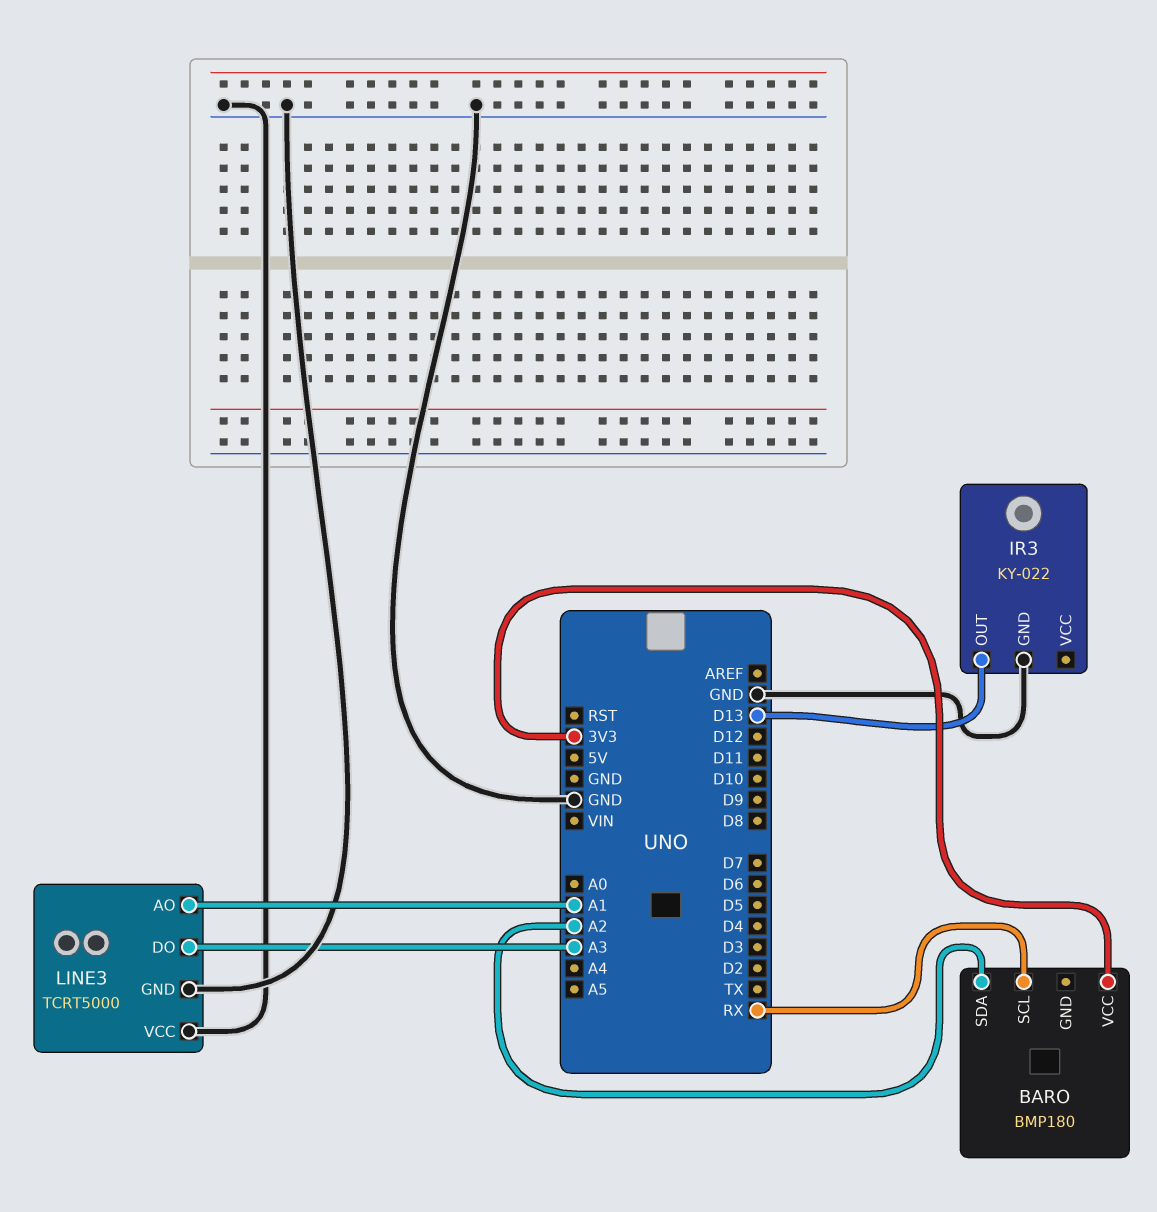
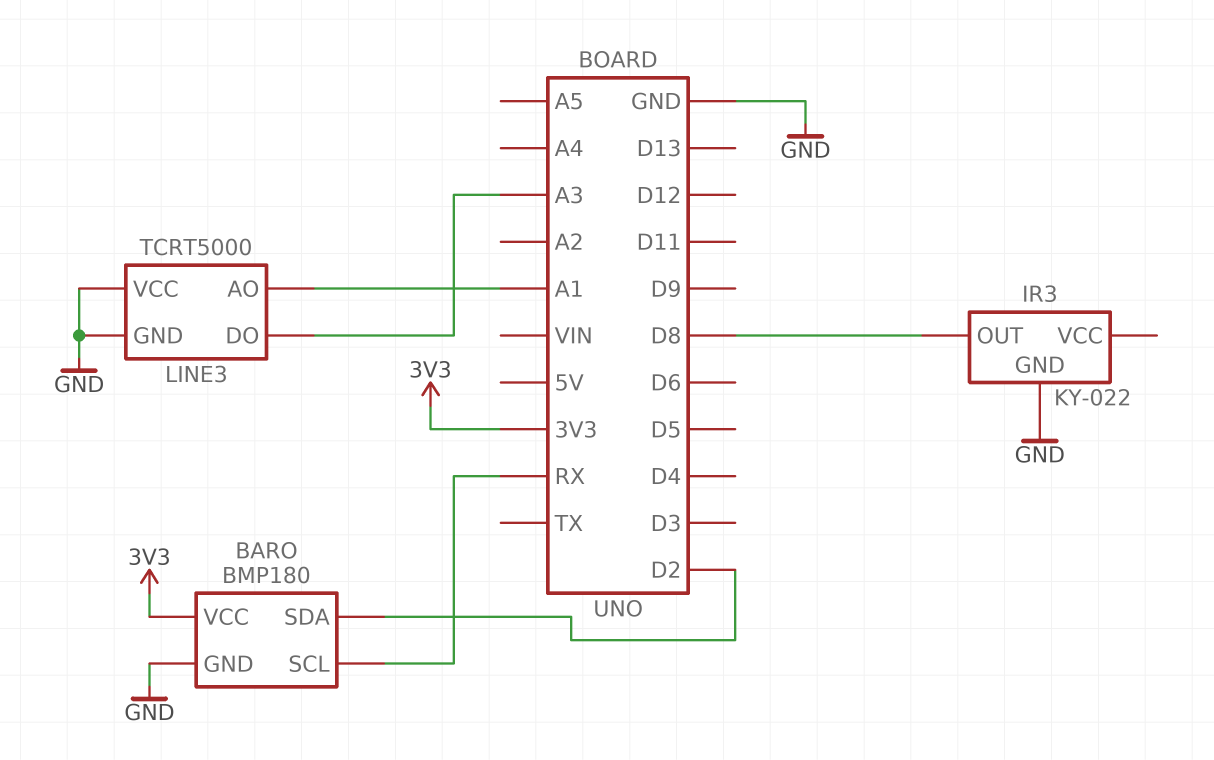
BARO pin GND: none -> GND
BARO pin SDA: A2 -> D2
IR3 pin OUT: D13 -> D8

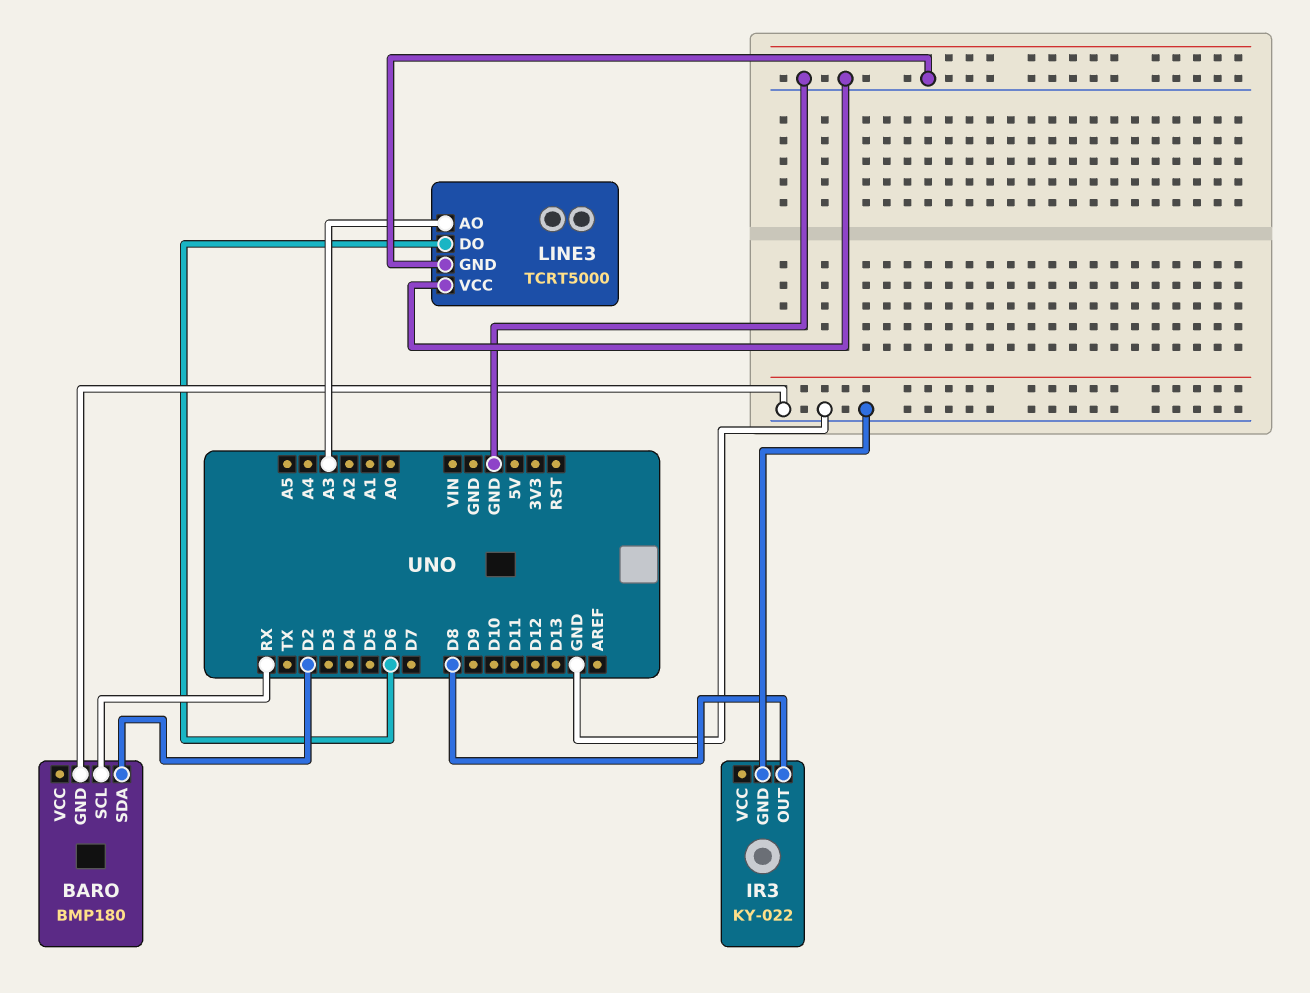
BARO pin VCC: 3V3 -> none
LINE3 pin AO: A1 -> A3
LINE3 pin DO: A3 -> D6

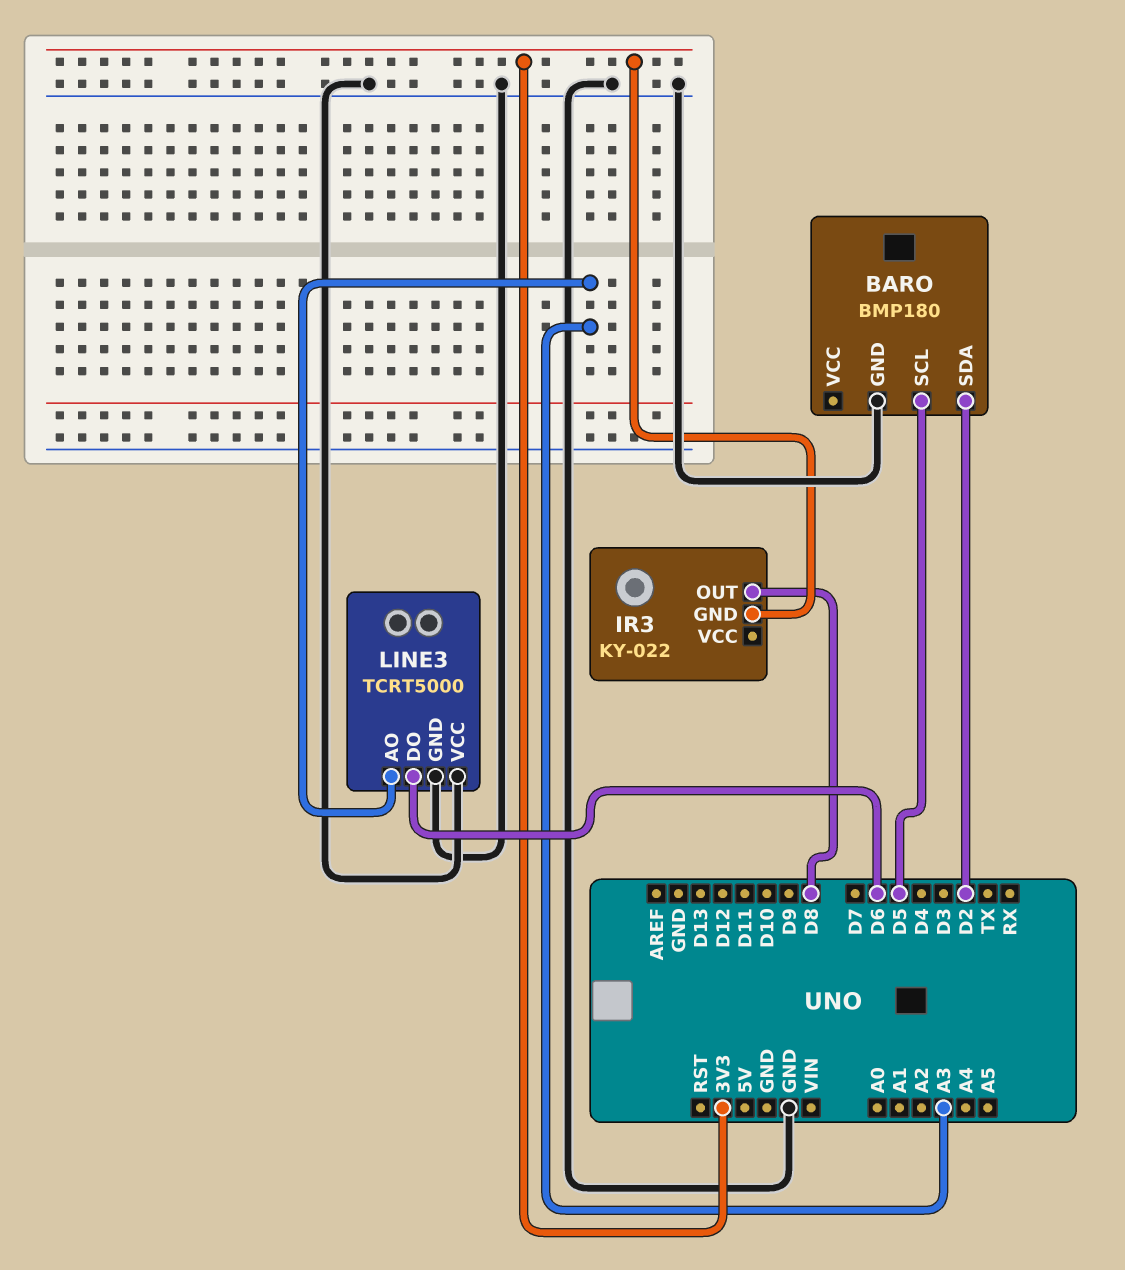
BARO pin SCL: RX -> D5
IR3 pin GND: GND -> 3V3

